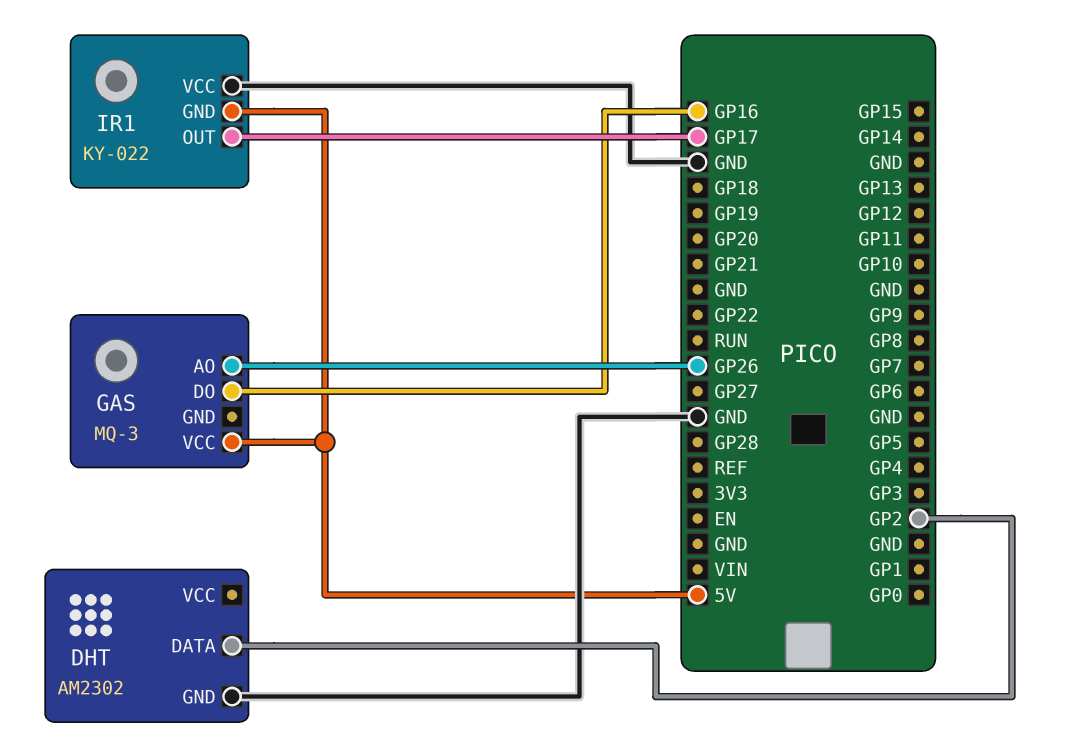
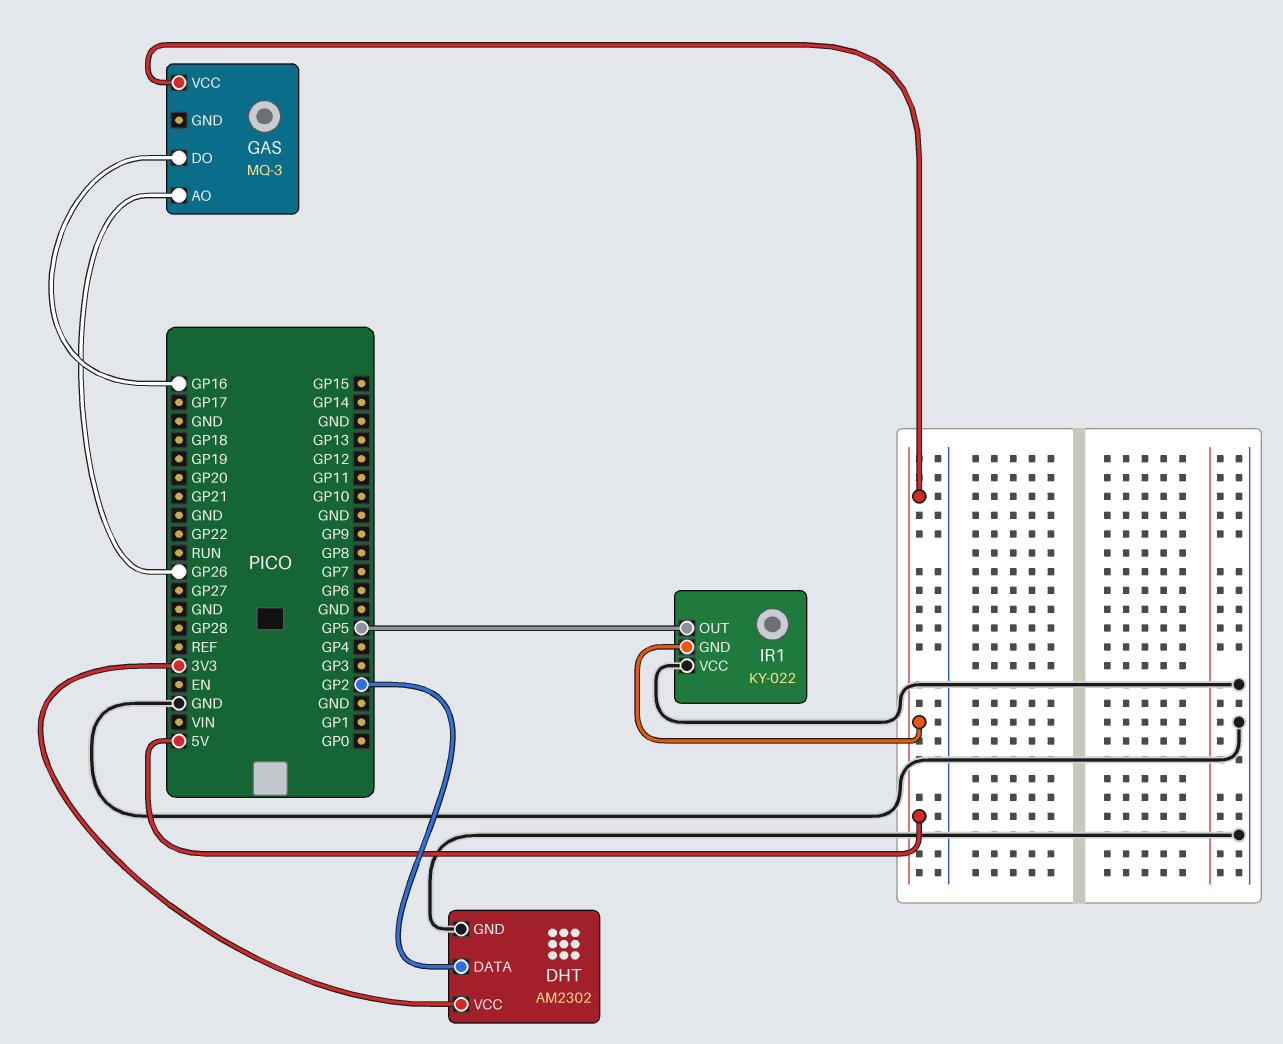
DHT pin VCC: none -> 3V3
IR1 pin OUT: GP17 -> GP5

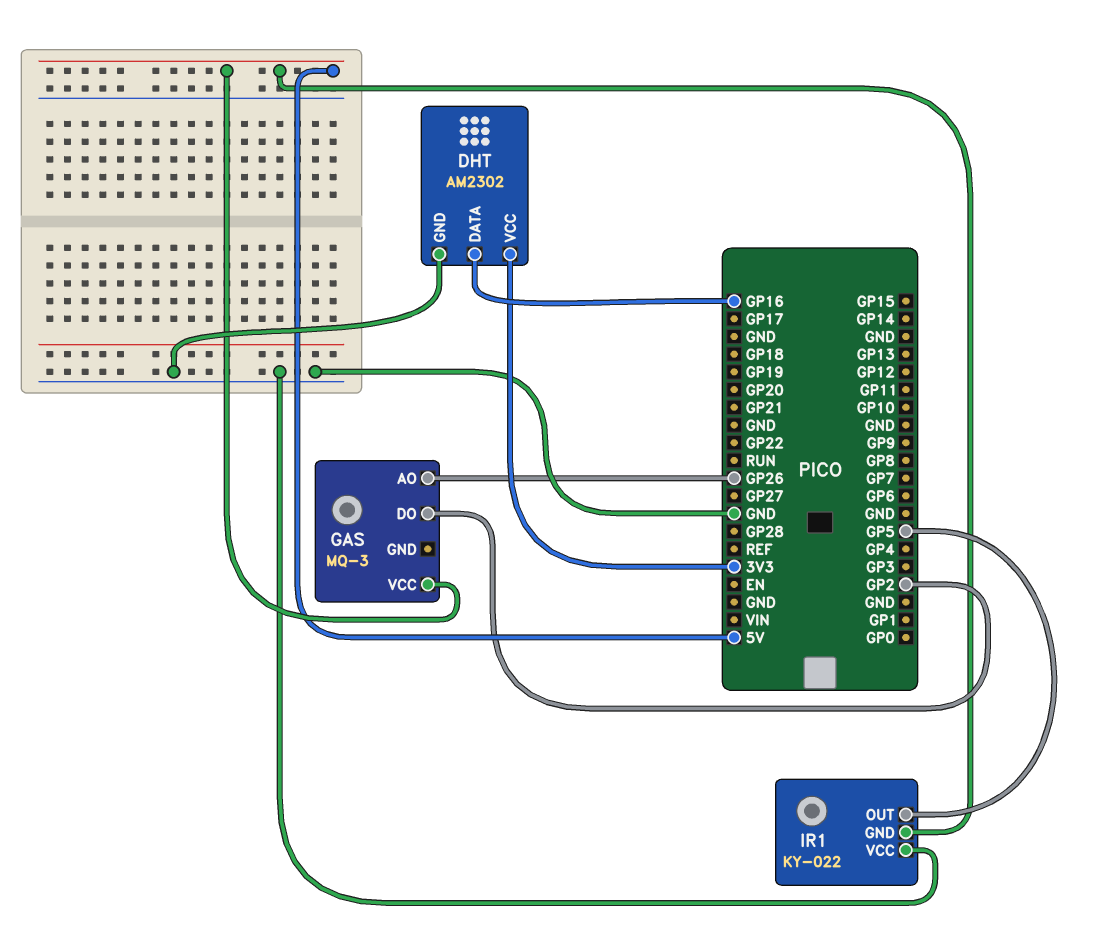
DHT pin DATA: GP2 -> GP16
GAS pin DO: GP16 -> GP2

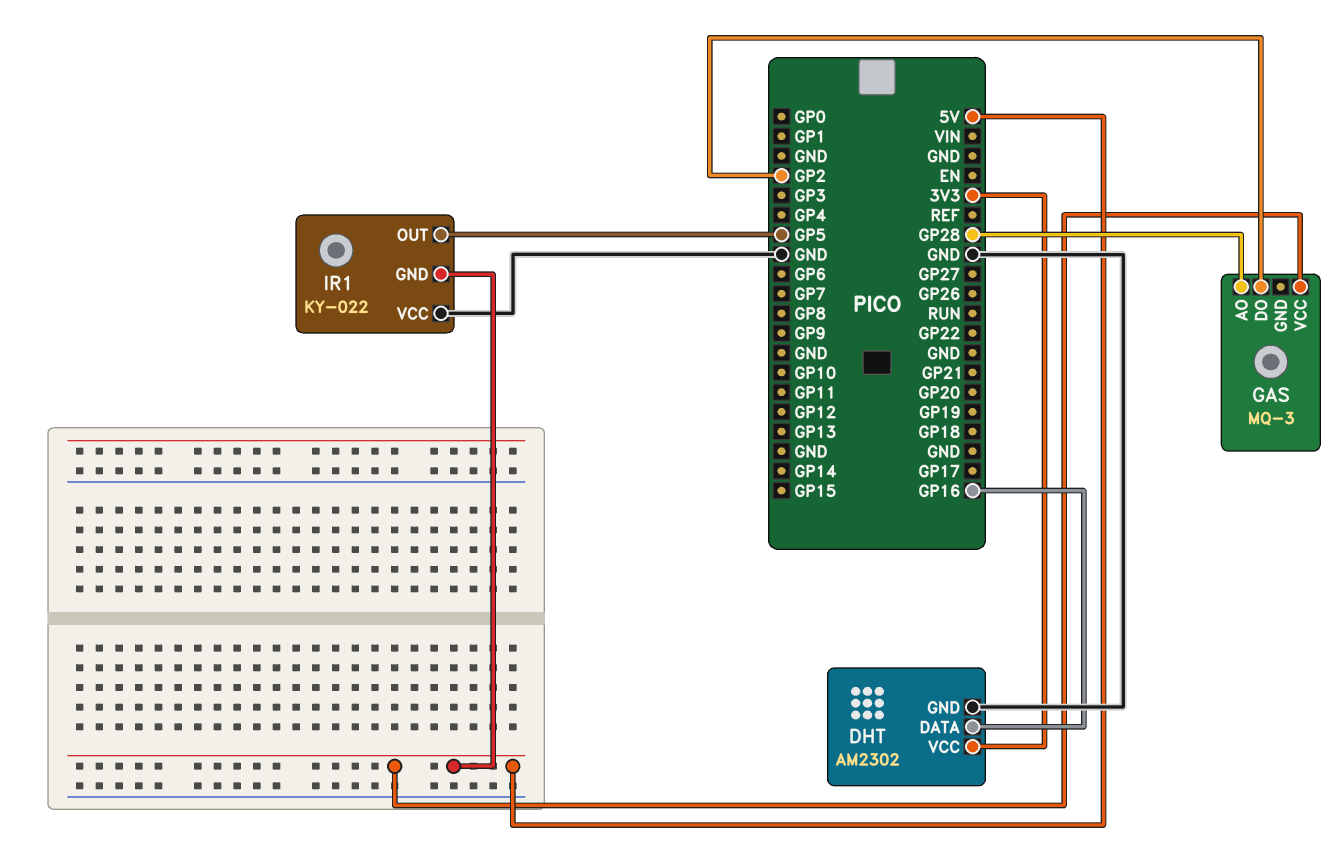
GAS pin AO: GP26 -> GP28

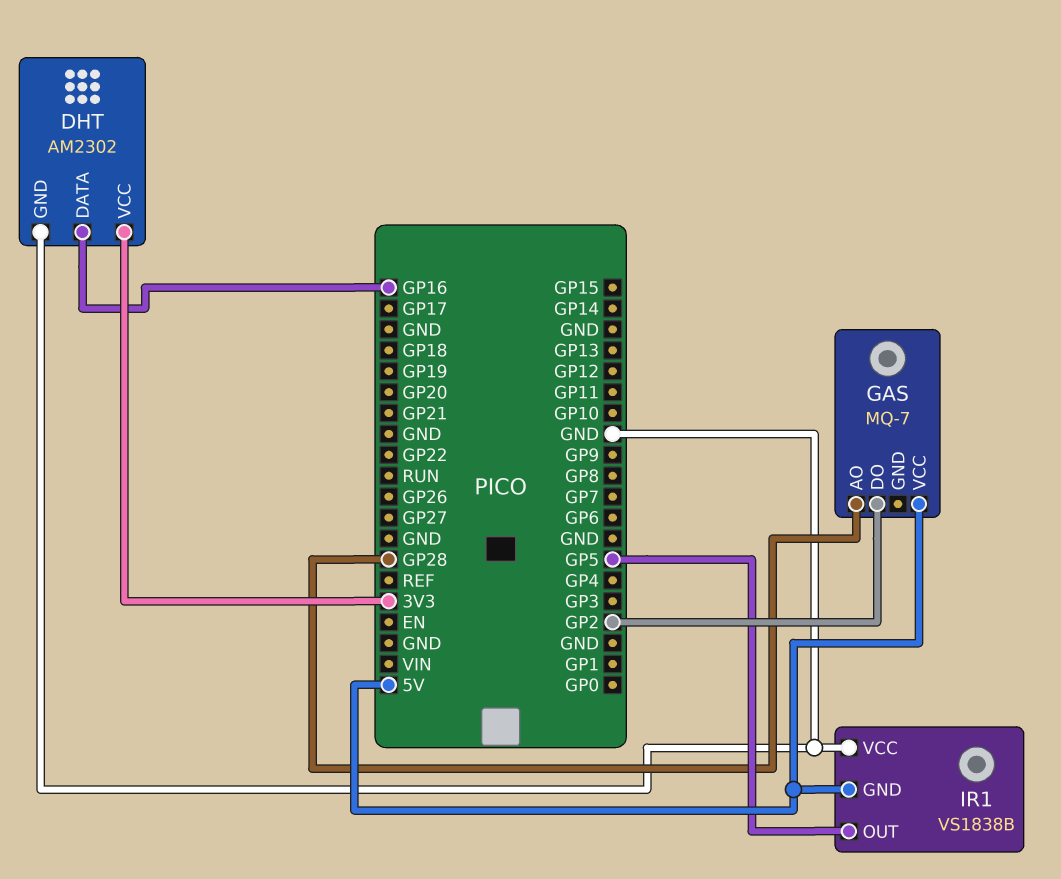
GAS: MQ-3 -> MQ-7
IR1: KY-022 -> VS1838B

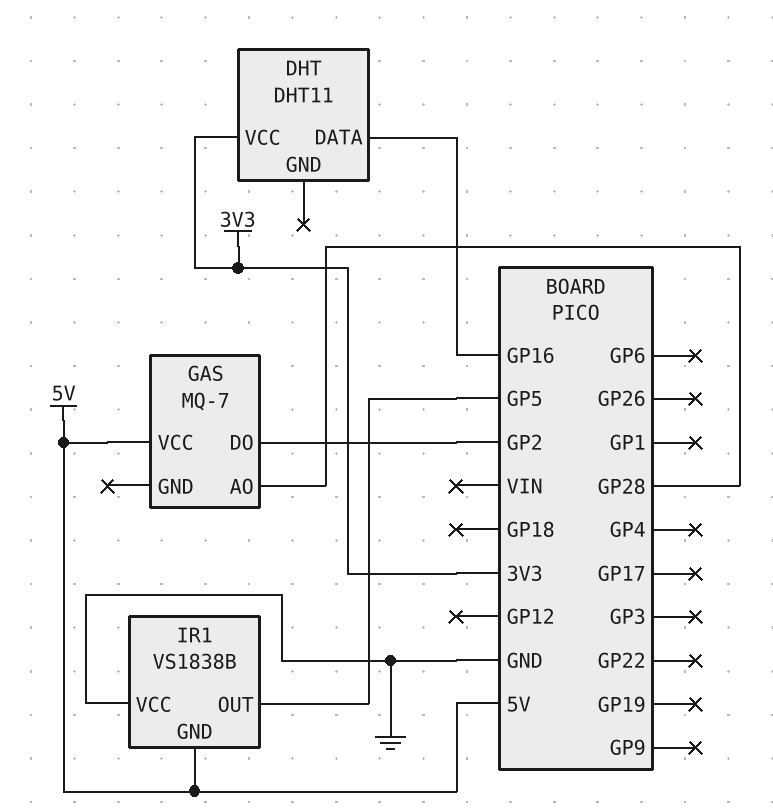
DHT: AM2302 -> DHT11
DHT pin GND: GND -> none

